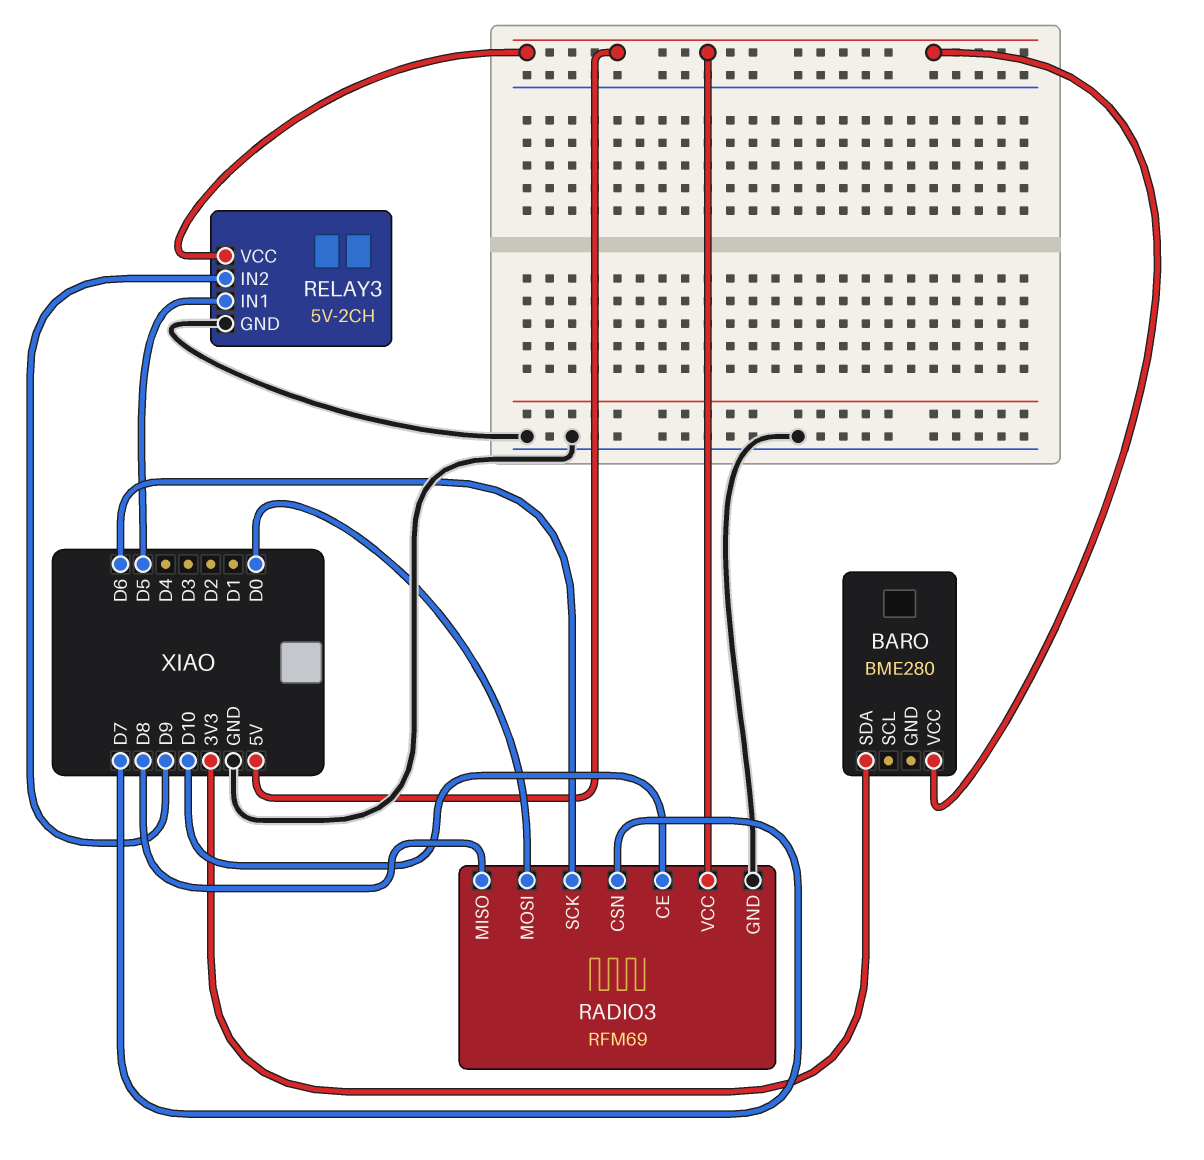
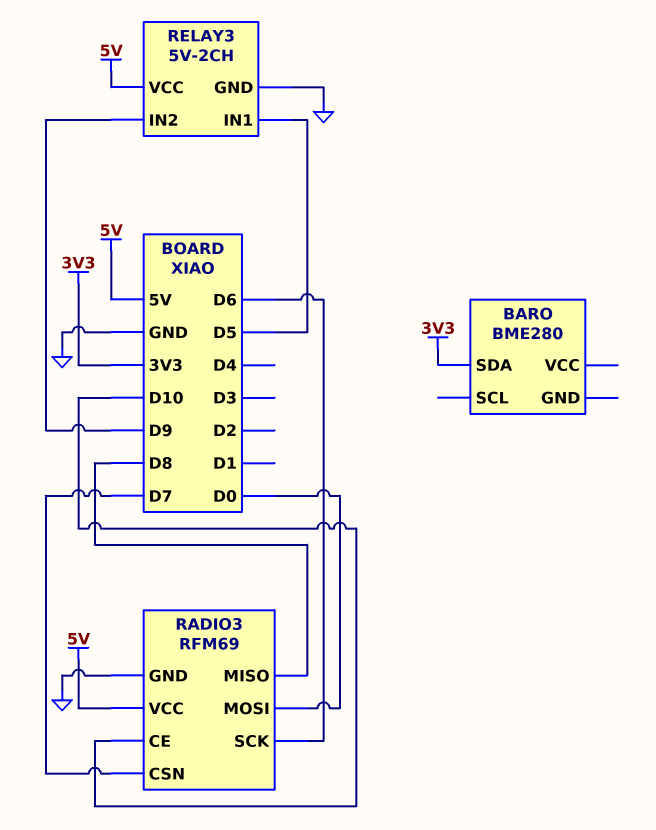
BARO pin VCC: 5V -> none

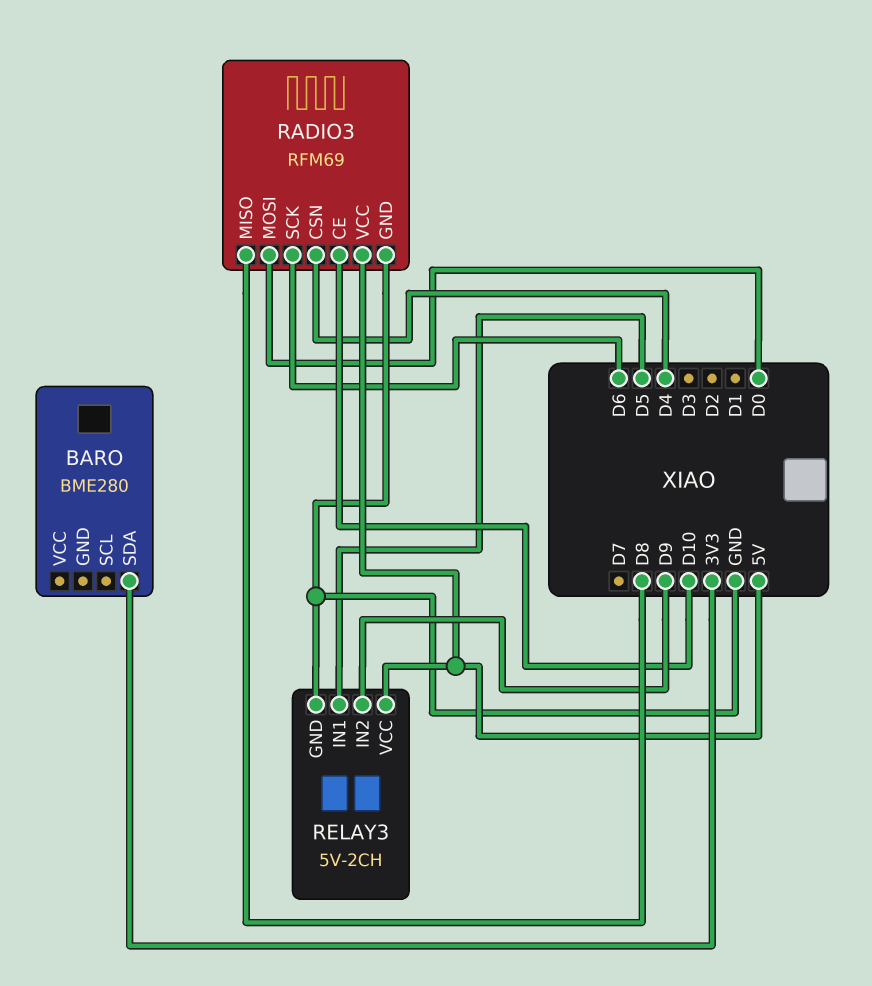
RADIO3 pin CSN: D7 -> D4

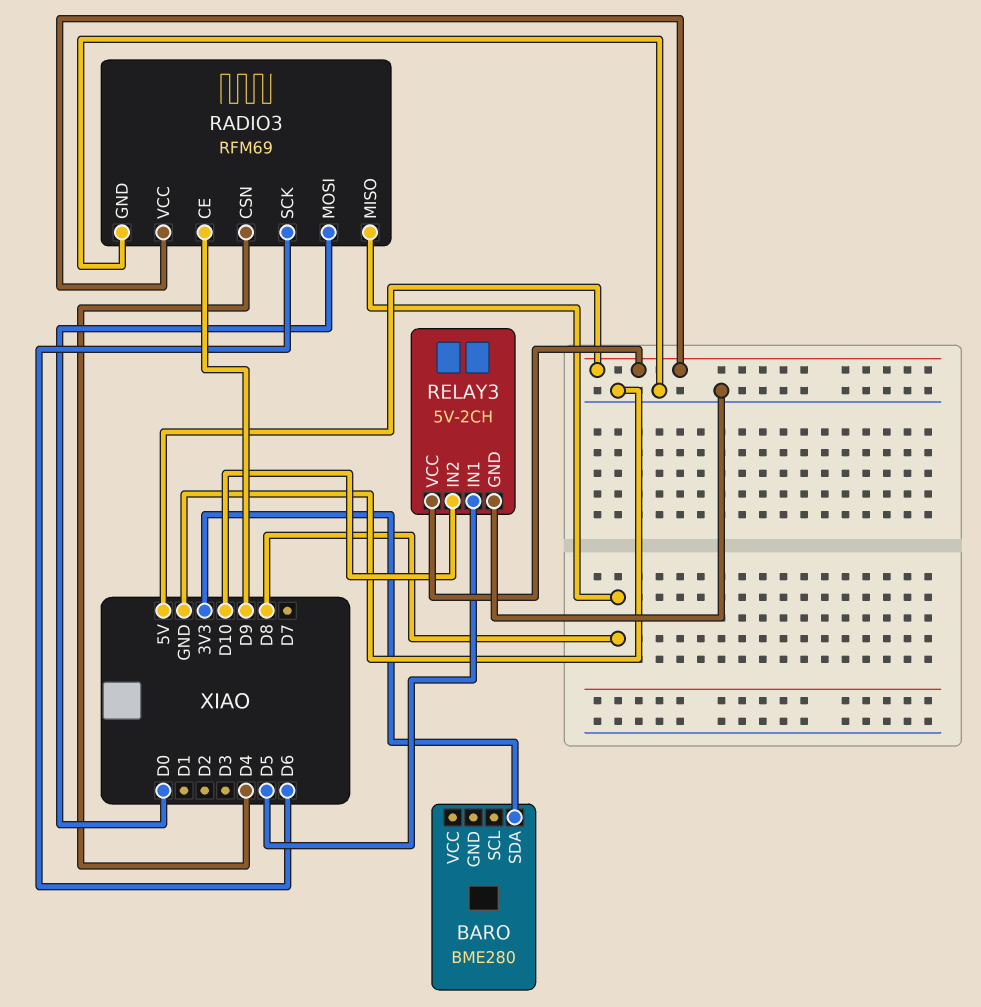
RADIO3 pin CE: D10 -> D9
RELAY3 pin IN2: D9 -> D10

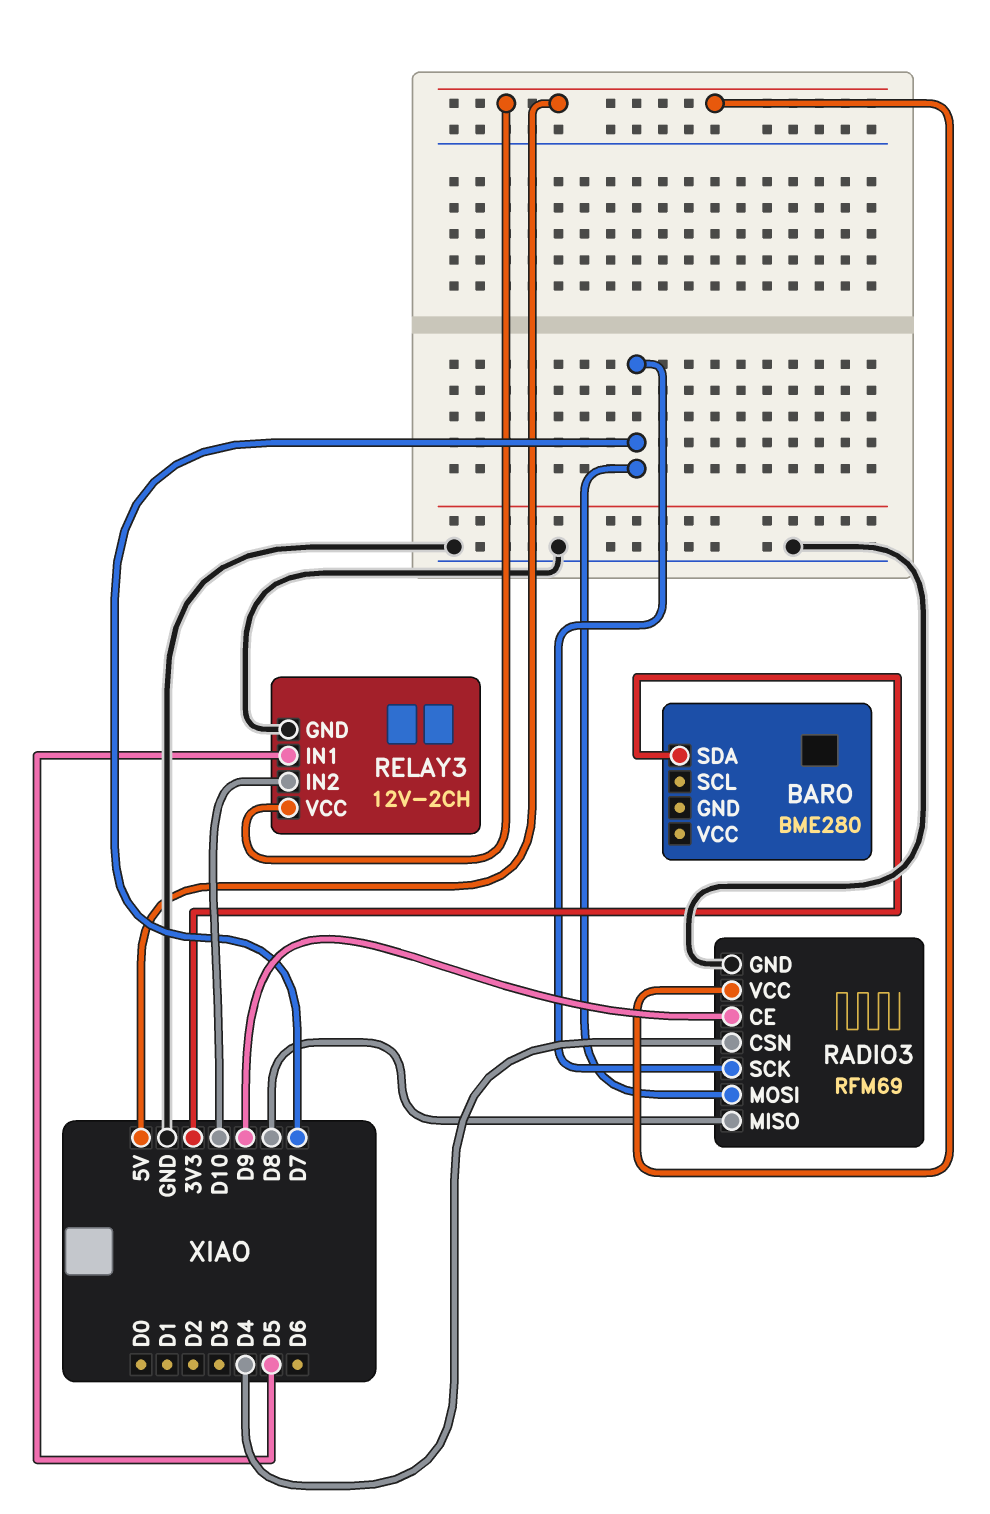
RADIO3 pin MOSI: D0 -> D7
RADIO3 pin SCK: D6 -> D7
RELAY3: 5V-2CH -> 12V-2CH

